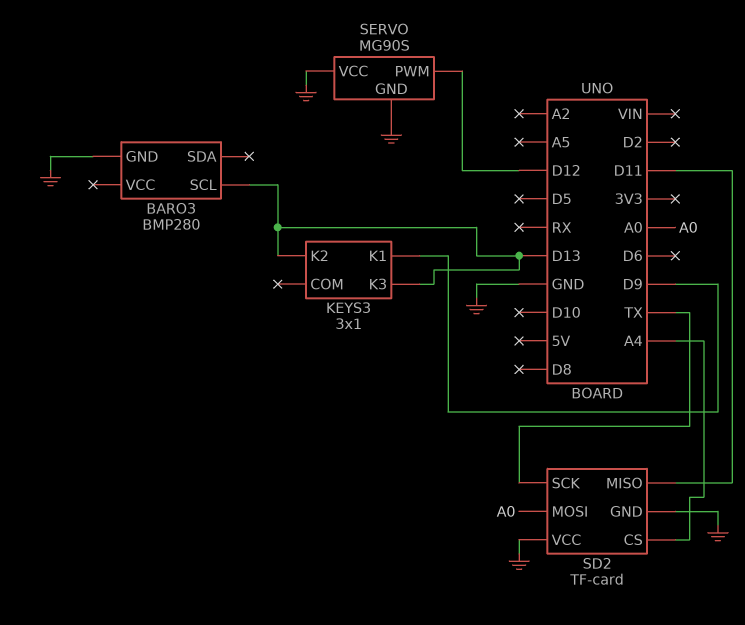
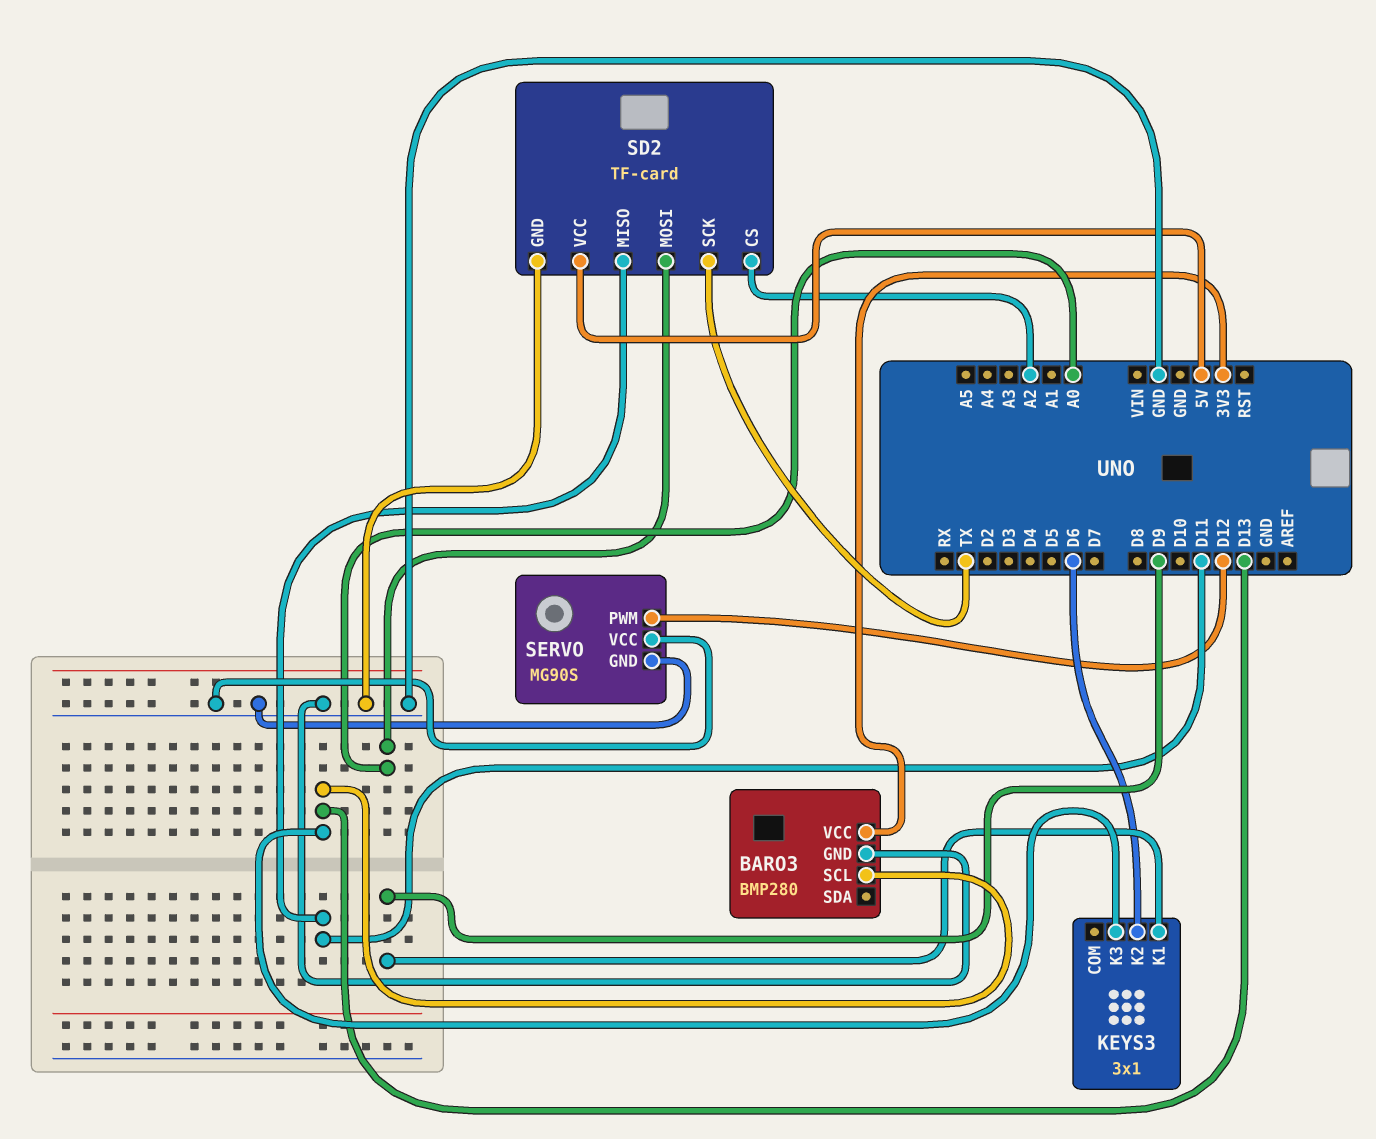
BARO3 pin VCC: none -> 3V3
KEYS3 pin K2: D13 -> D6
SD2 pin CS: A4 -> A2
SD2 pin VCC: GND -> 5V

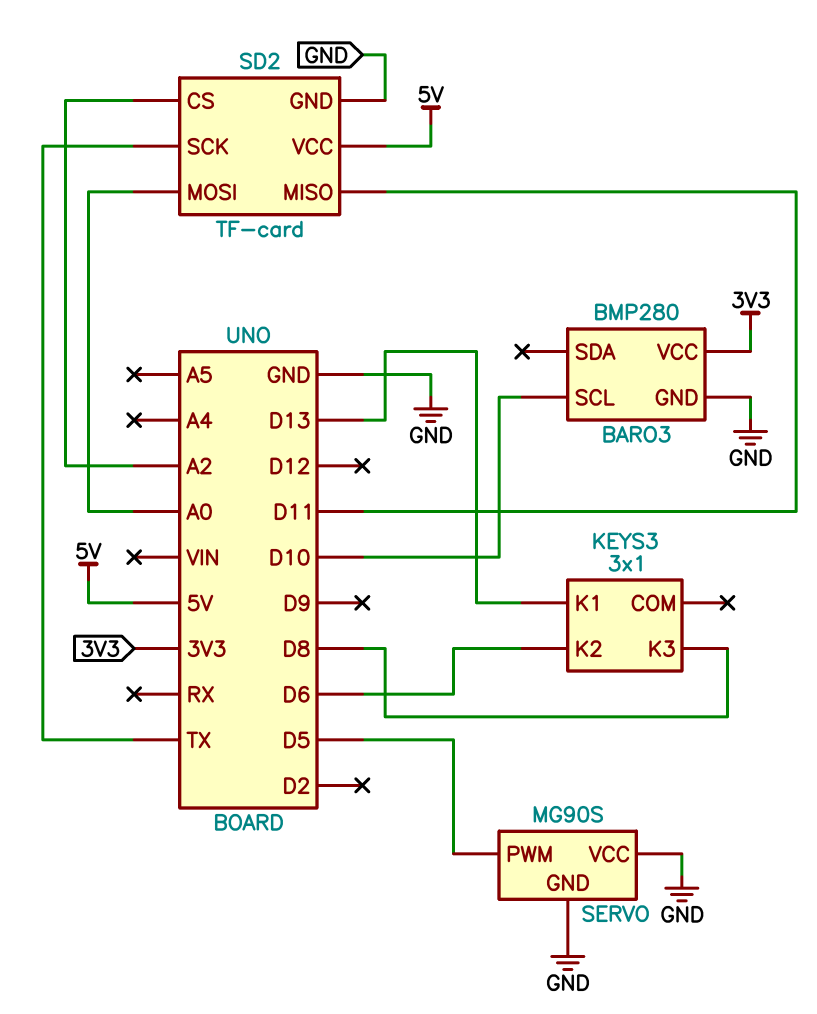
BARO3 pin SCL: D13 -> D10
KEYS3 pin K1: D9 -> D13
KEYS3 pin K3: D13 -> D8
SERVO pin PWM: D12 -> D5

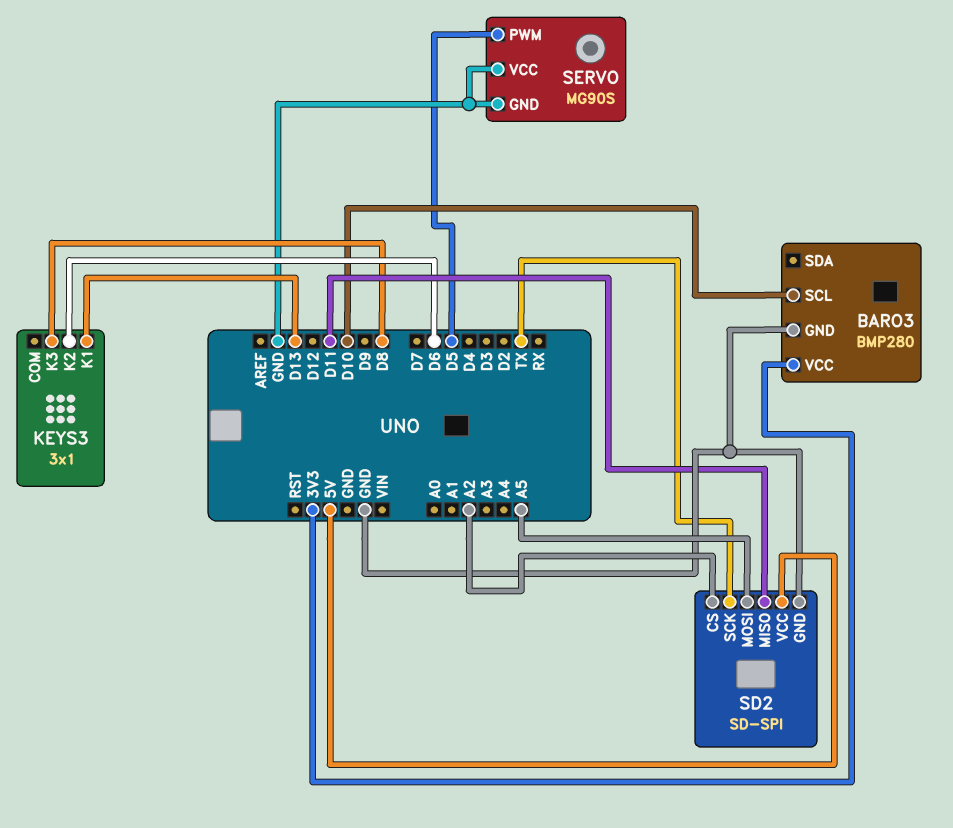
SD2: TF-card -> SD-SPI
SD2 pin MOSI: A0 -> A5

